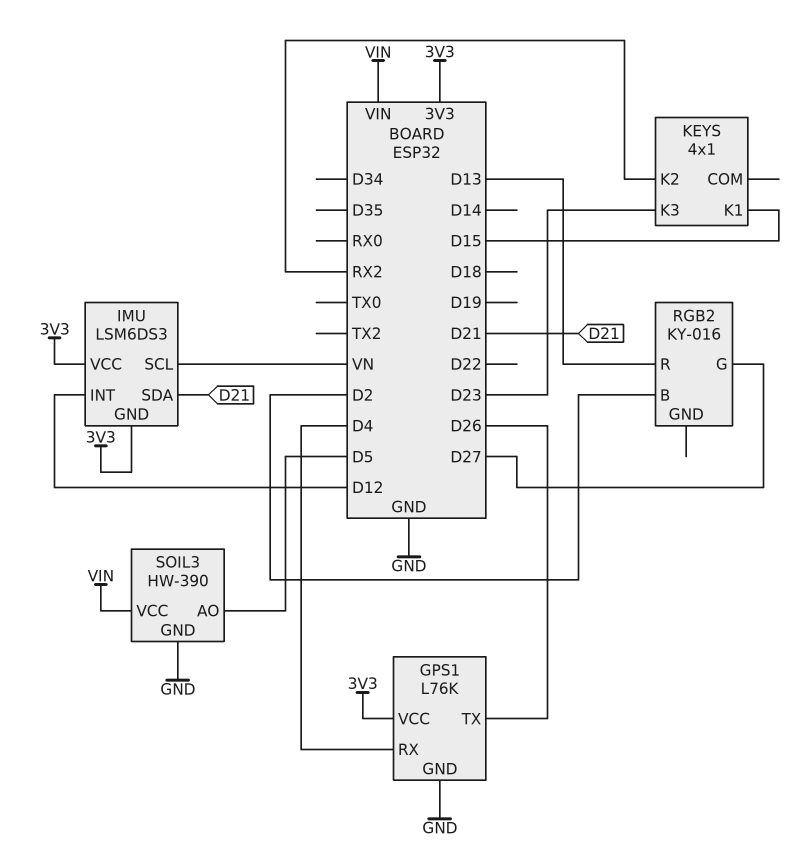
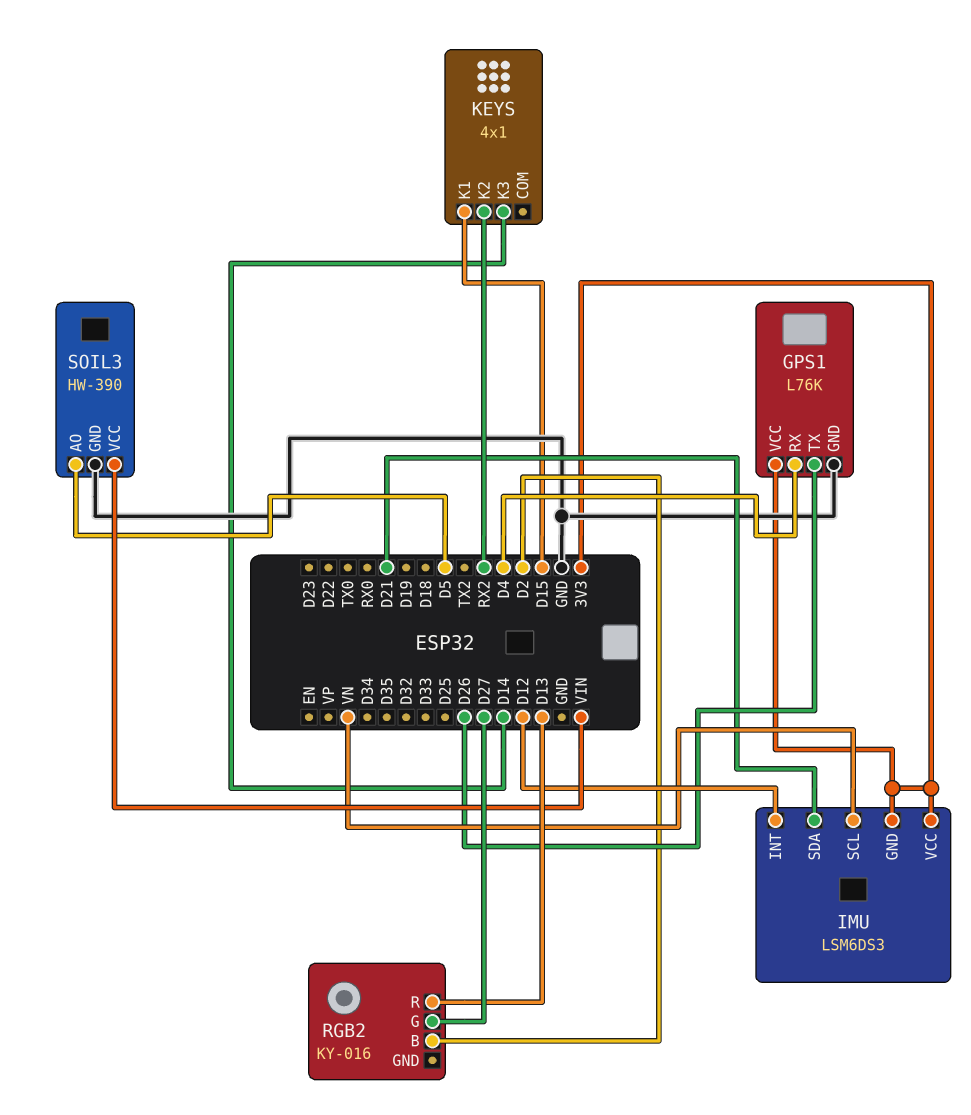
KEYS pin K3: D23 -> D14

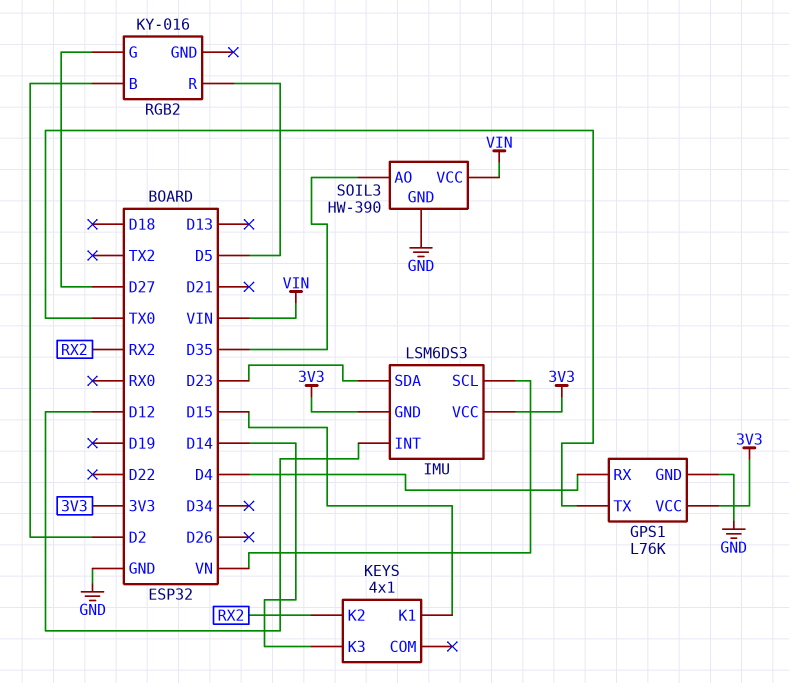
GPS1 pin TX: D26 -> TX0
IMU pin SDA: D21 -> D23
RGB2 pin R: D13 -> D5
SOIL3 pin AO: D5 -> D35

